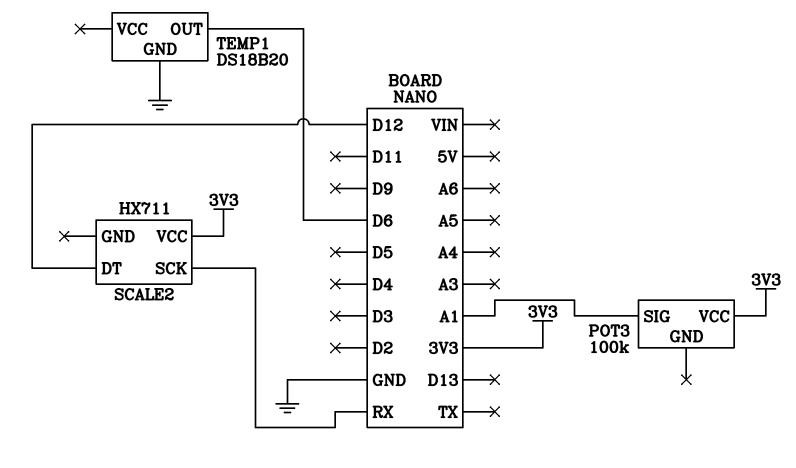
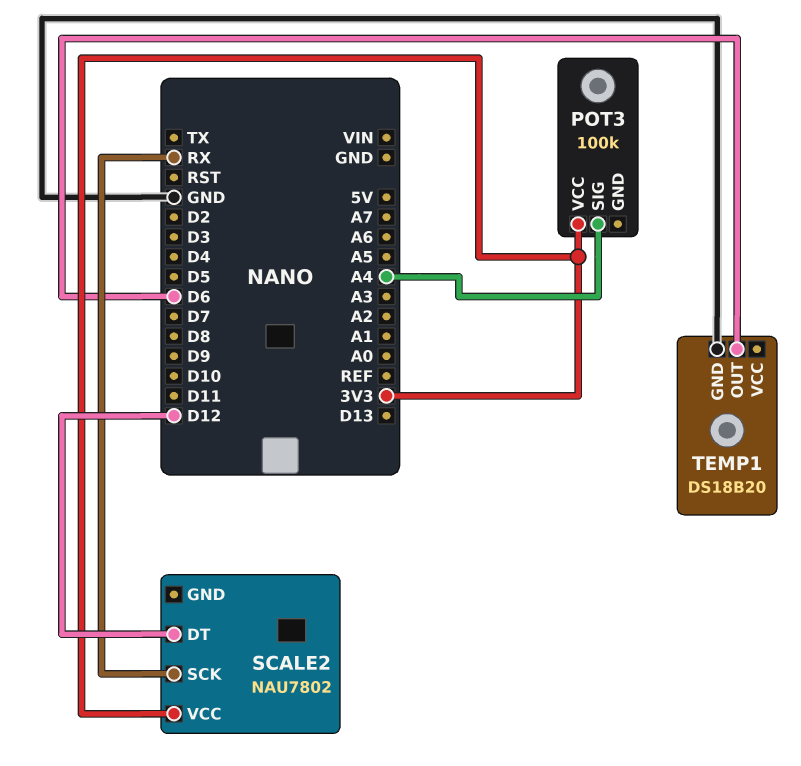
POT3 pin SIG: A1 -> A4
SCALE2: HX711 -> NAU7802

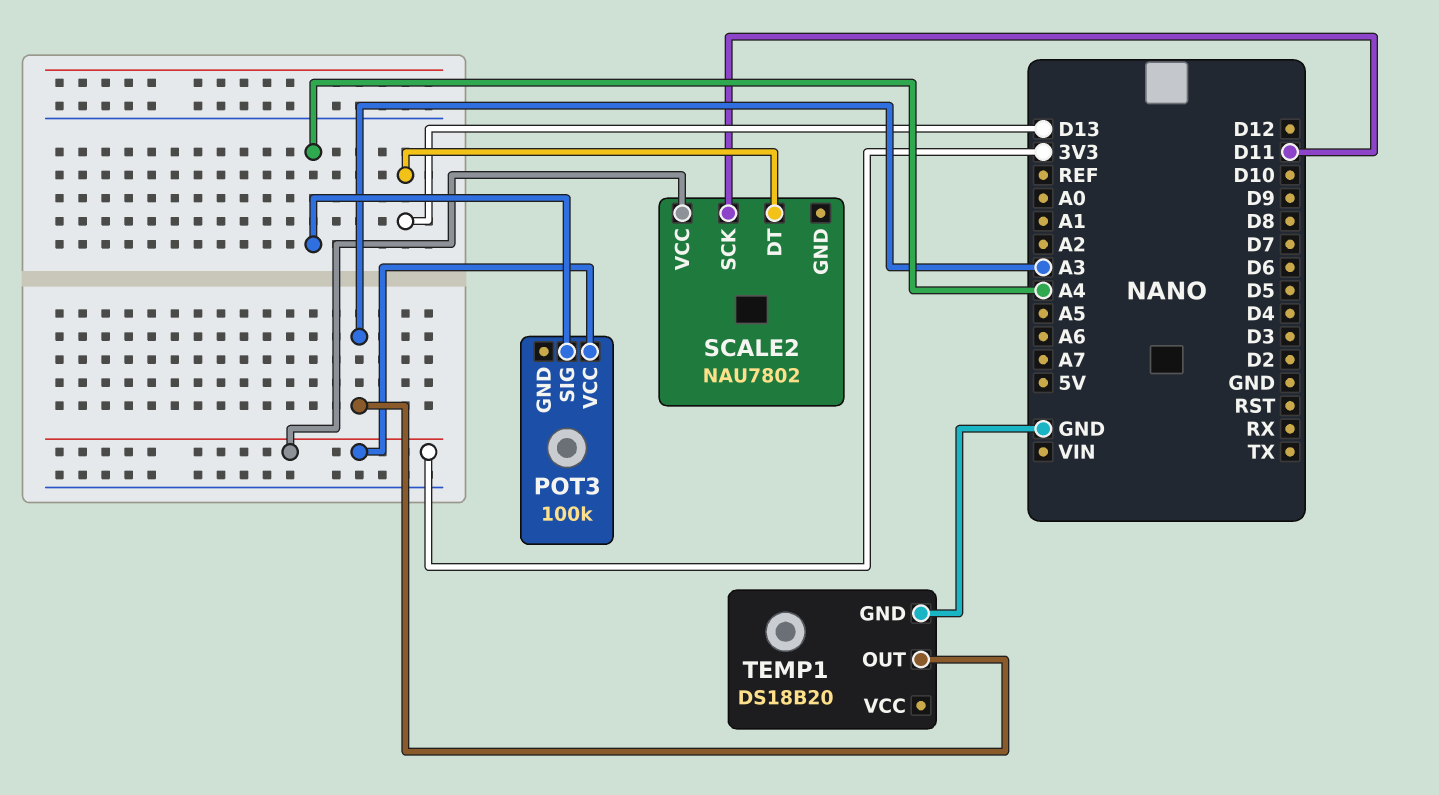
SCALE2 pin DT: D12 -> D13
SCALE2 pin SCK: RX -> D11
TEMP1 pin OUT: D6 -> A3

